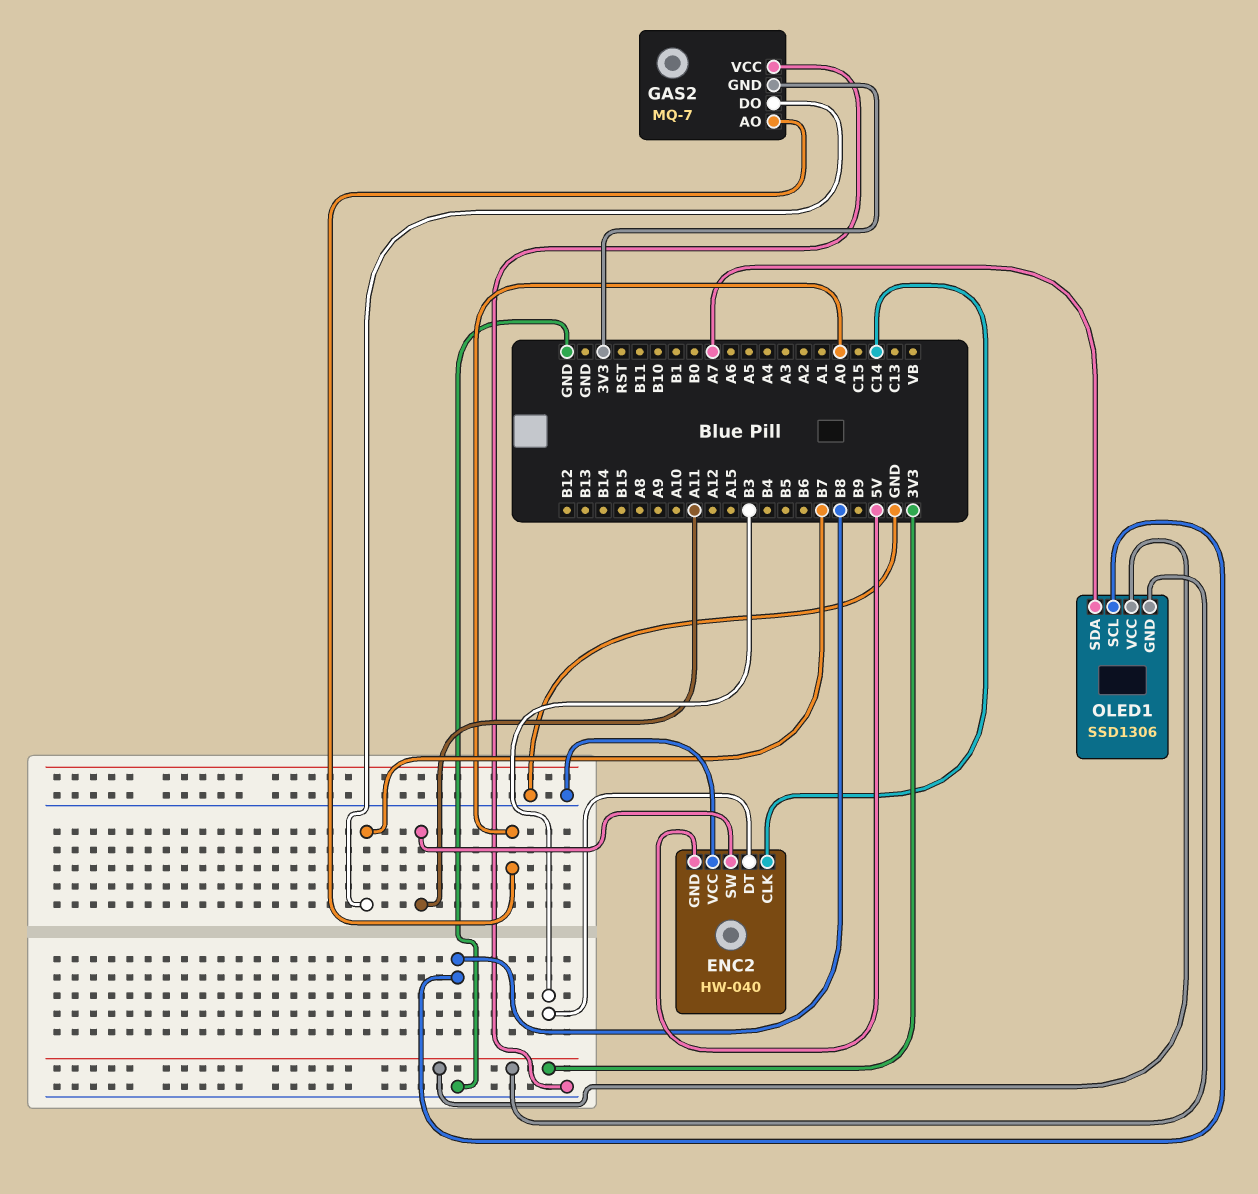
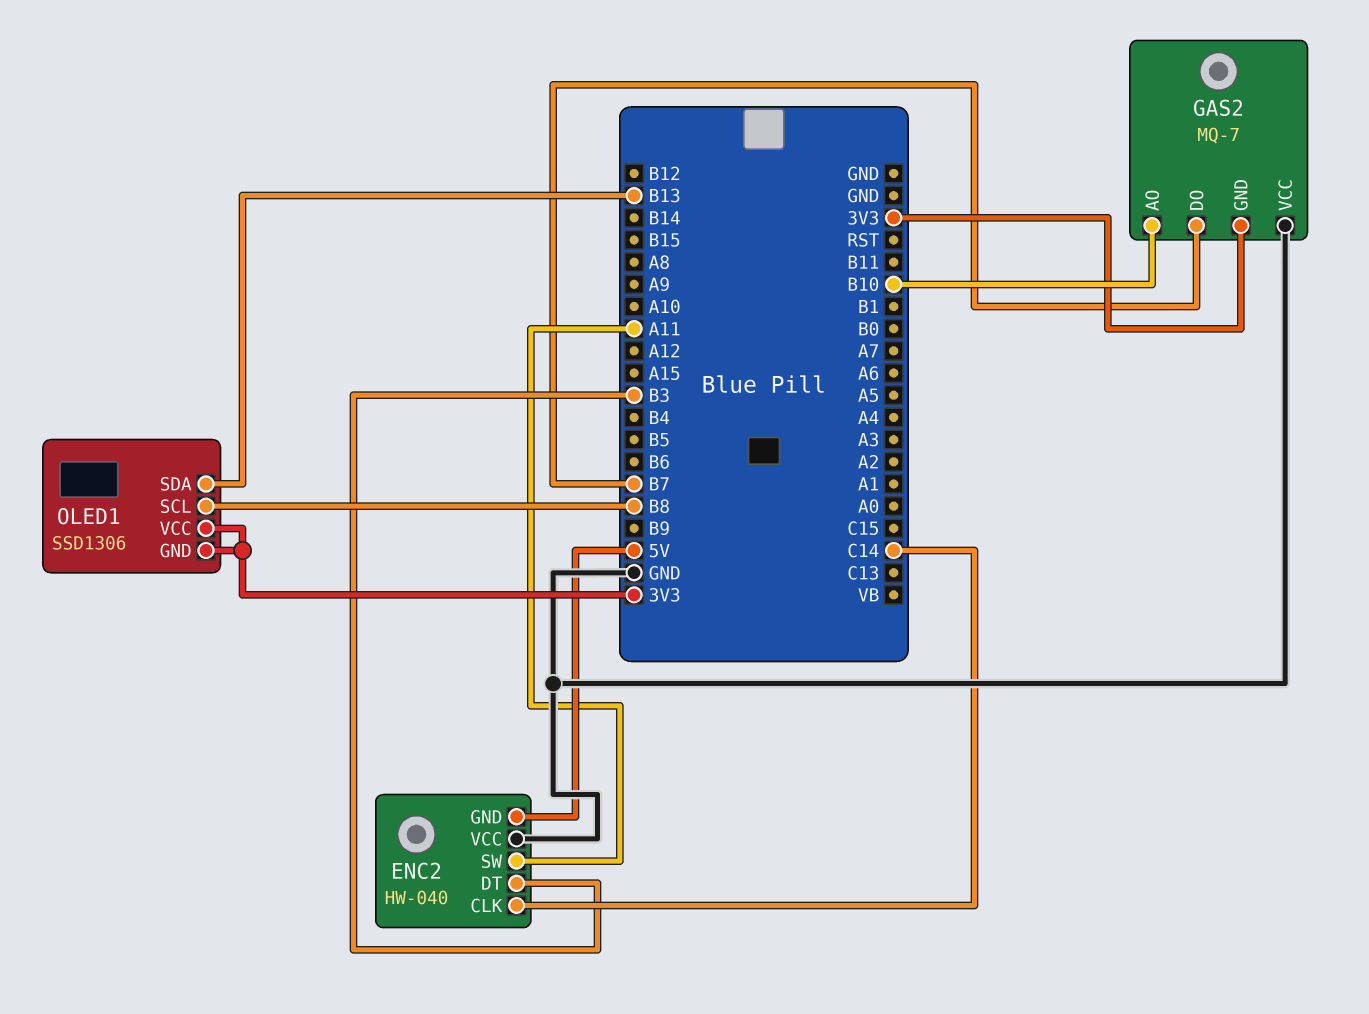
GAS2 pin AO: A0 -> B10
OLED1 pin SDA: A7 -> B13

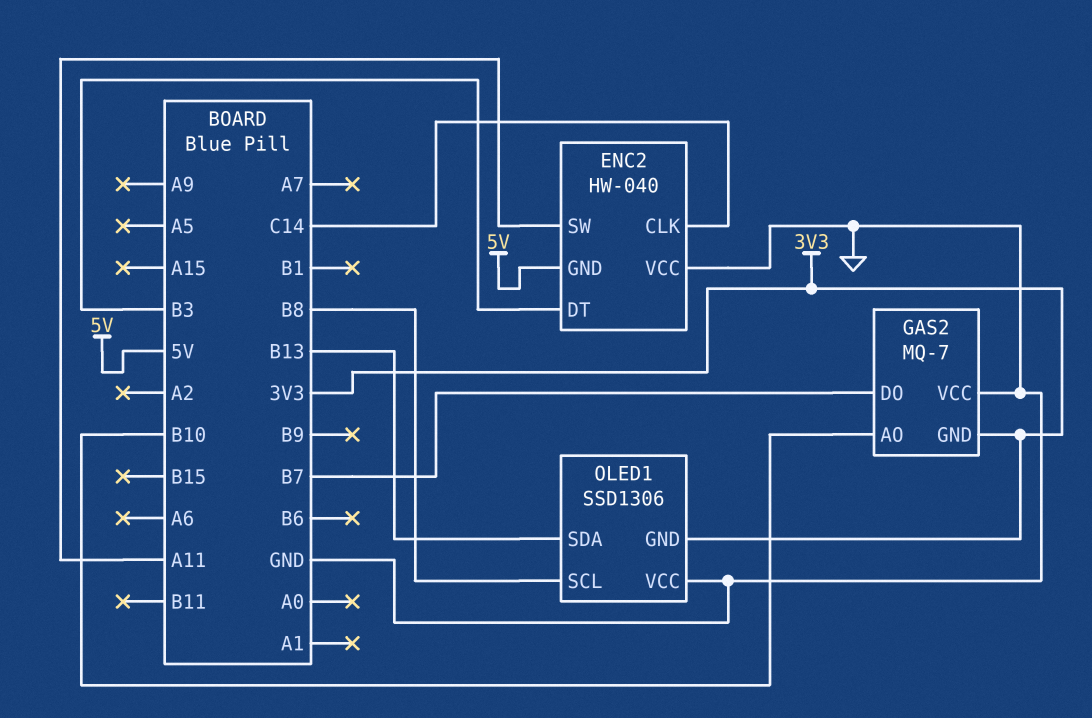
OLED1 pin VCC: 3V3 -> GND

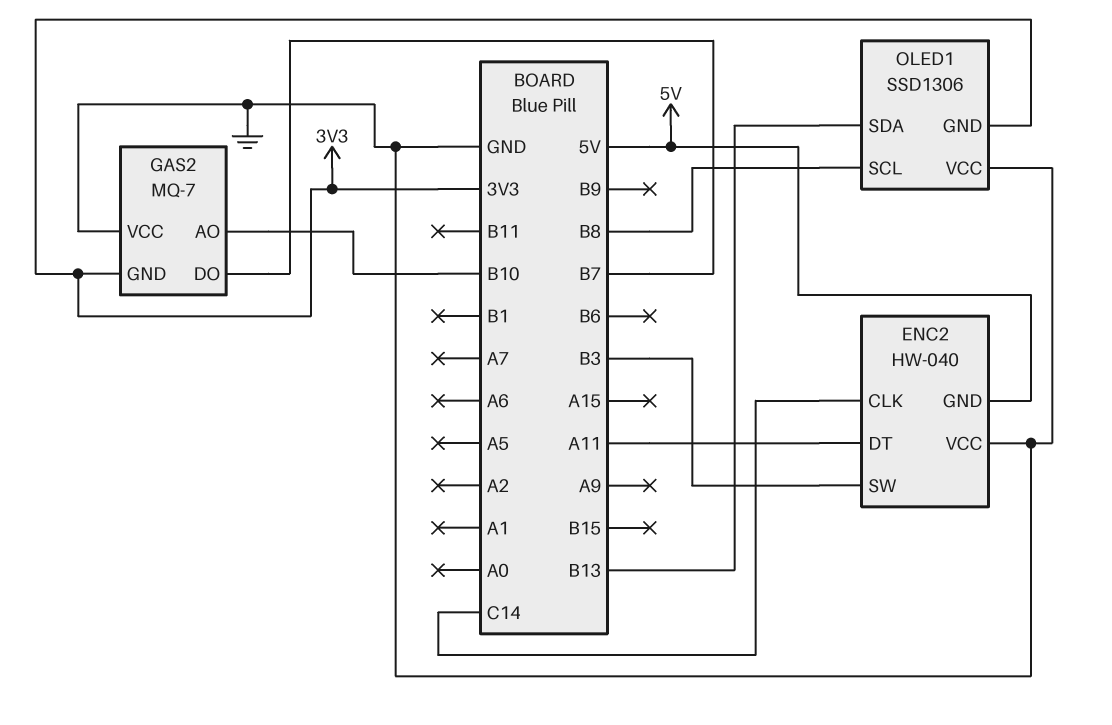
ENC2 pin DT: B3 -> A11
ENC2 pin SW: A11 -> B3

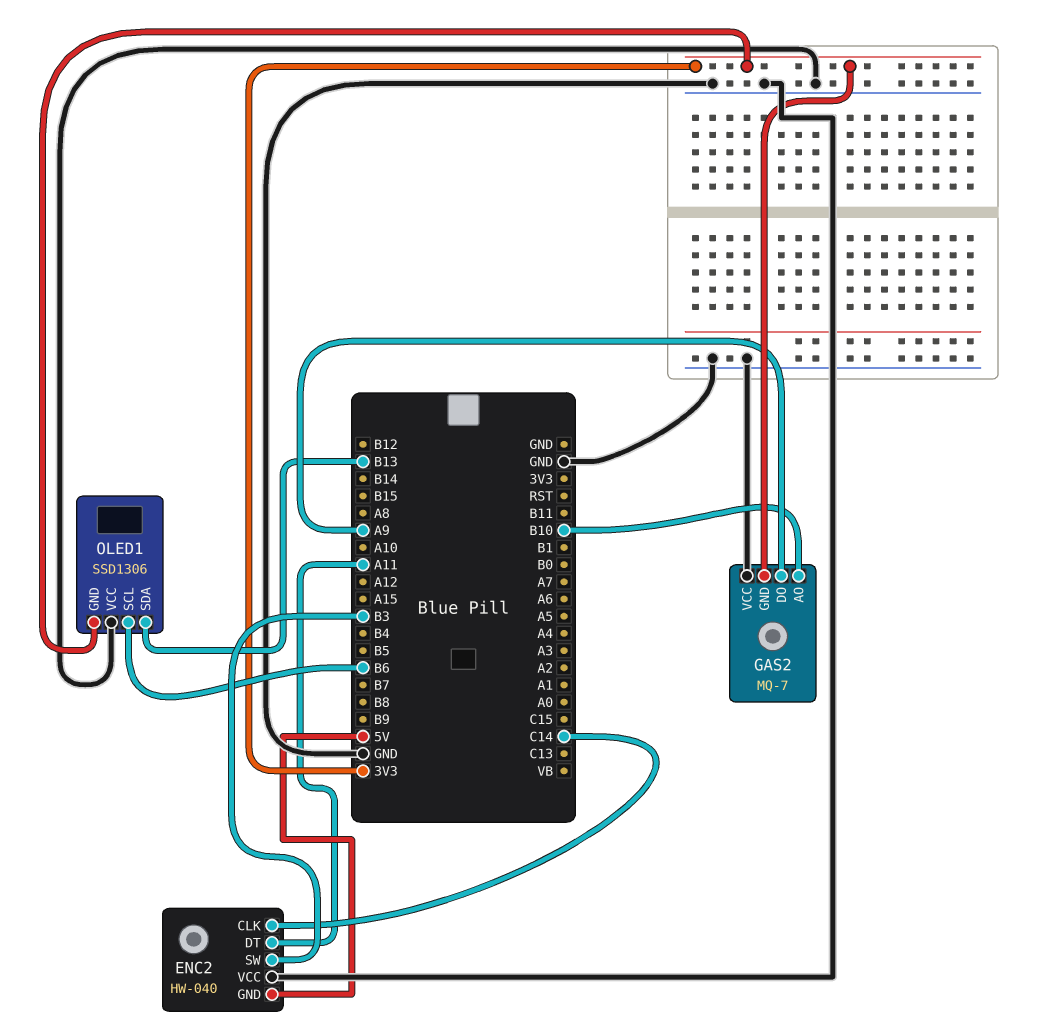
GAS2 pin DO: B7 -> A9
OLED1 pin SCL: B8 -> B6

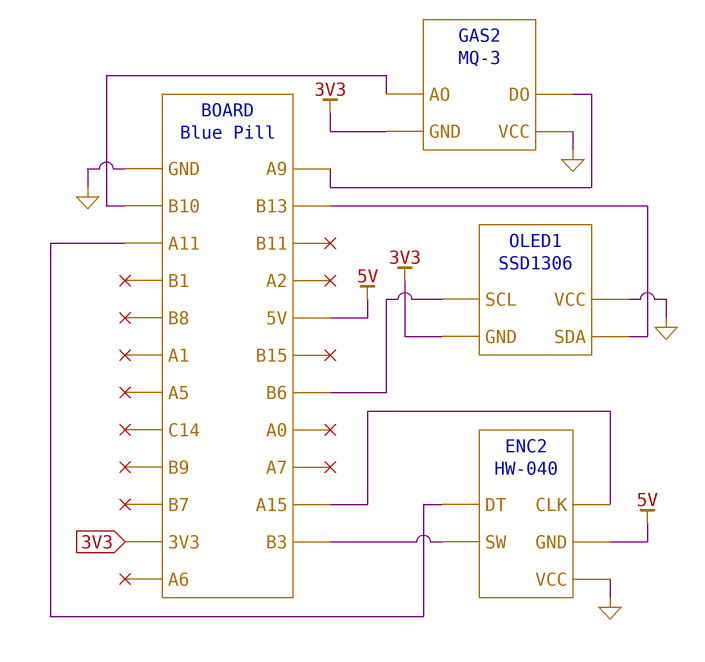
ENC2 pin CLK: C14 -> A15
GAS2: MQ-7 -> MQ-3

